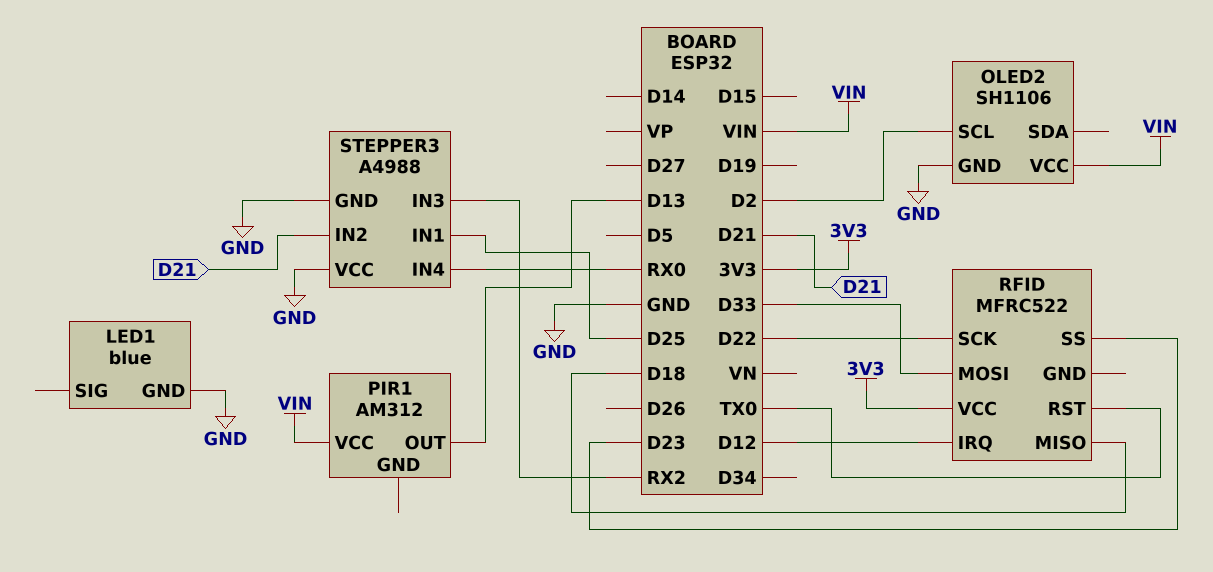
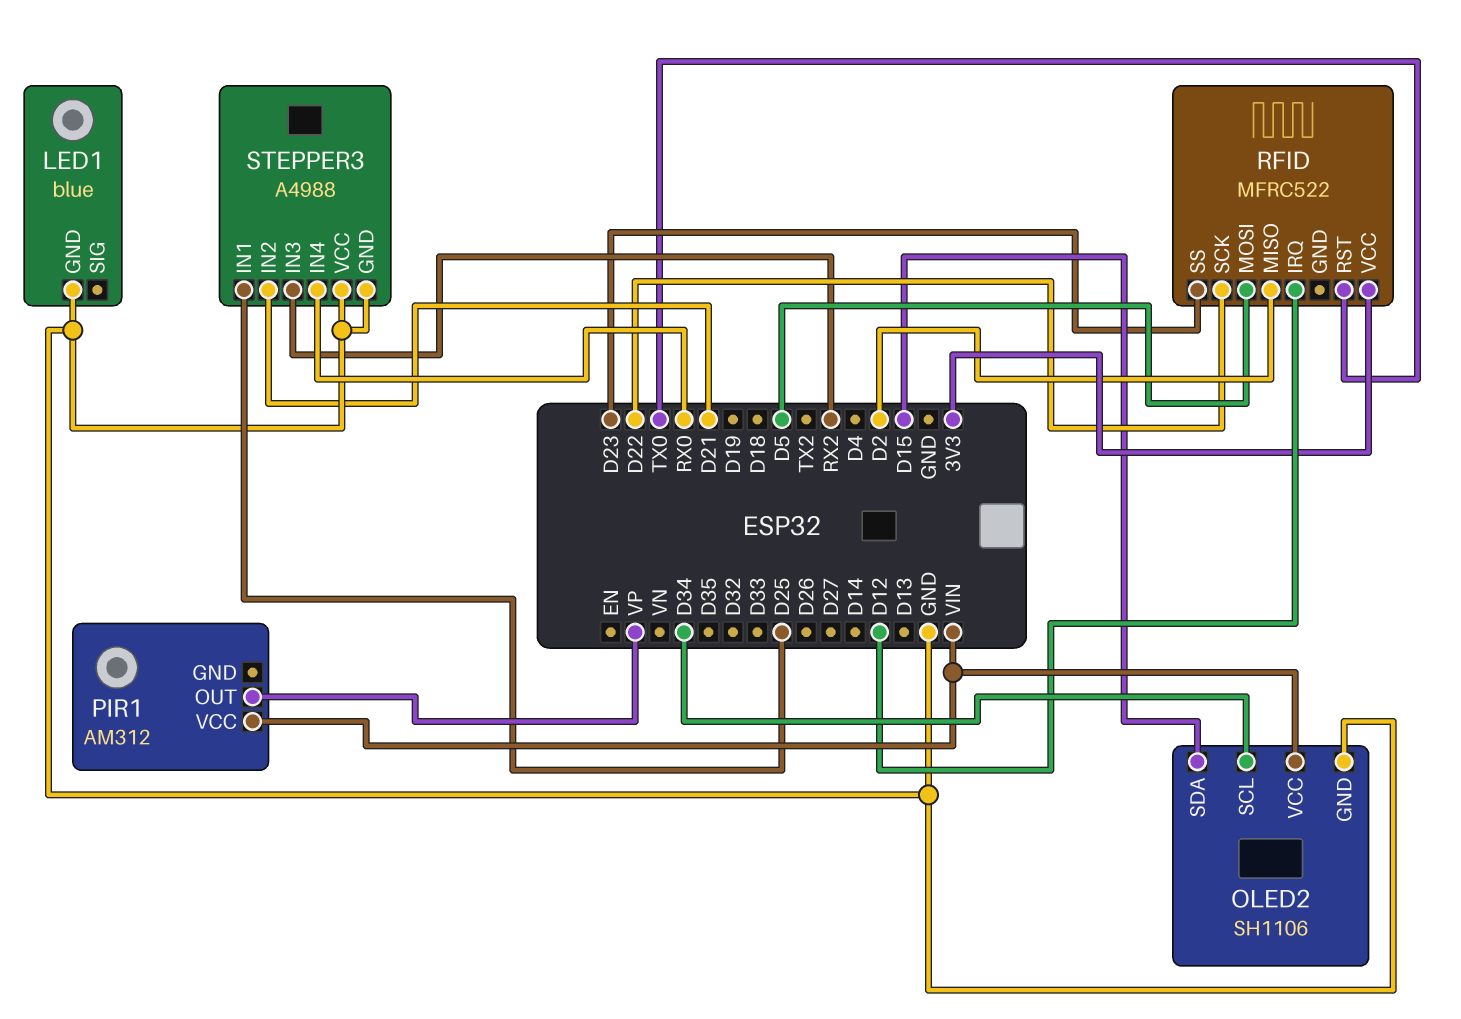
OLED2 pin SCL: D2 -> D34
OLED2 pin SDA: none -> D15
PIR1 pin OUT: D13 -> VP
RFID pin MISO: D18 -> D2
RFID pin MOSI: D33 -> D5

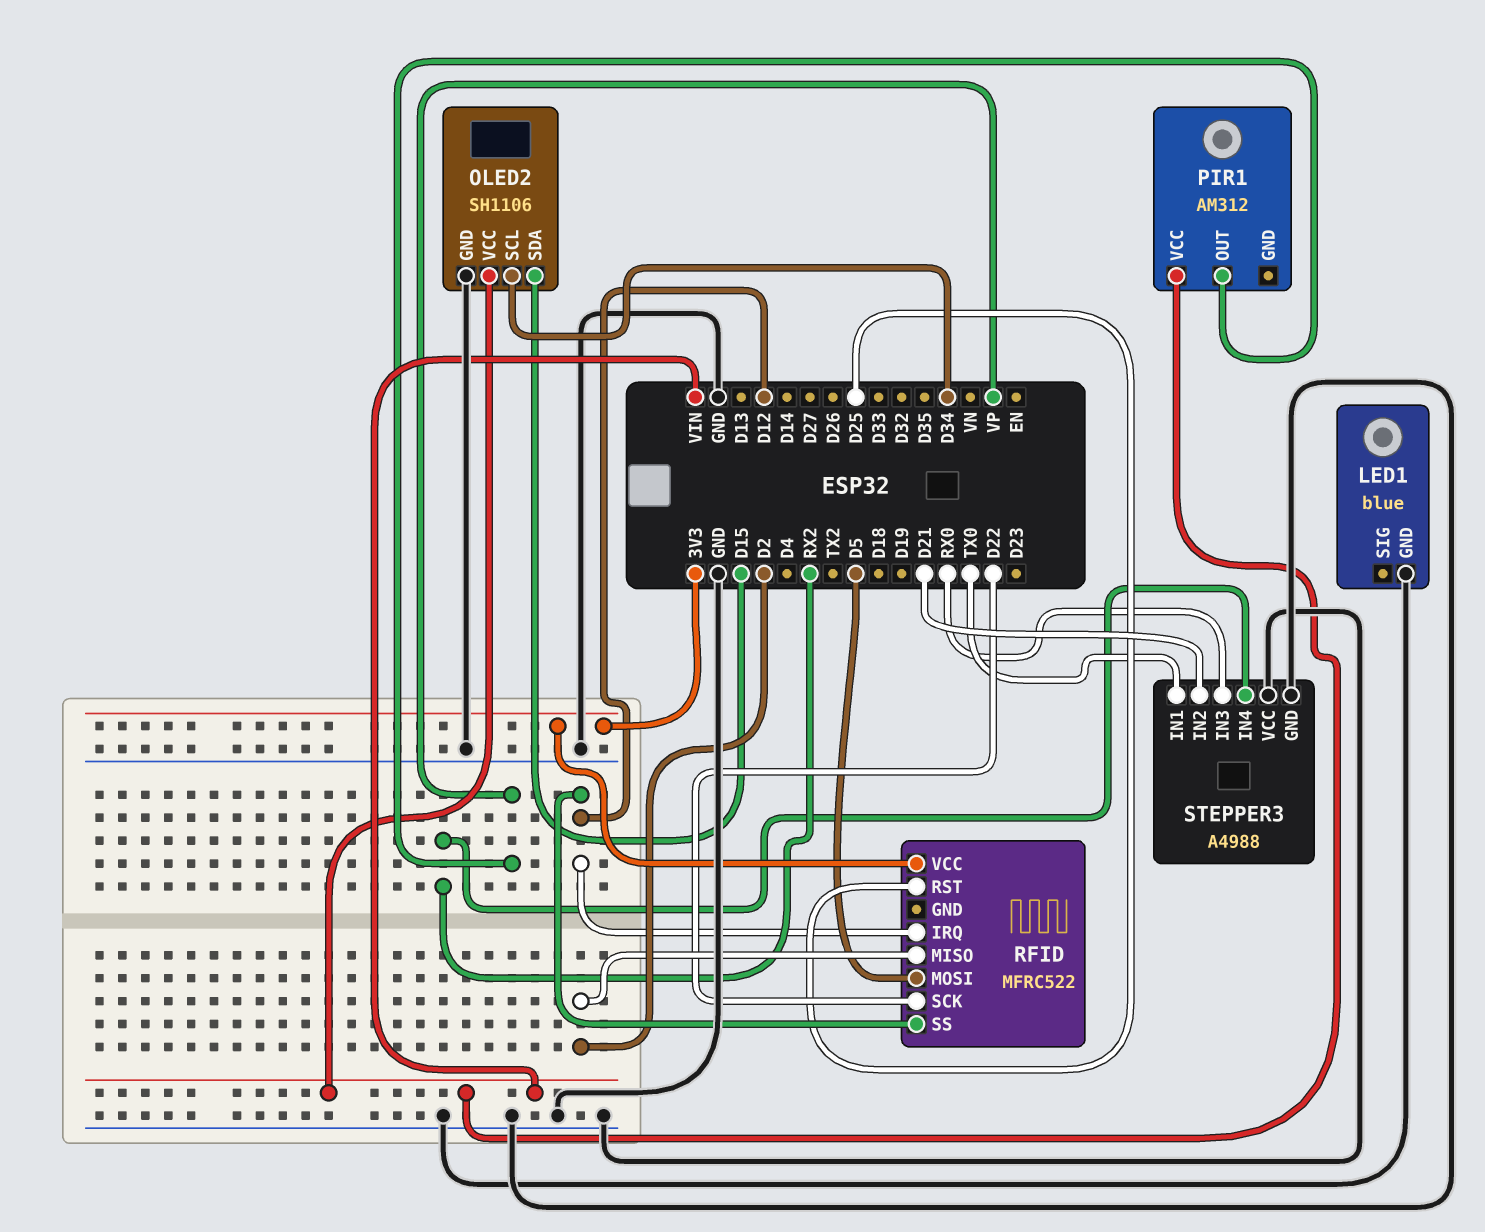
RFID pin RST: TX0 -> D25
RFID pin SS: D23 -> D12
STEPPER3 pin IN1: D25 -> TX0
STEPPER3 pin IN3: RX2 -> RX0
STEPPER3 pin IN4: RX0 -> RX2

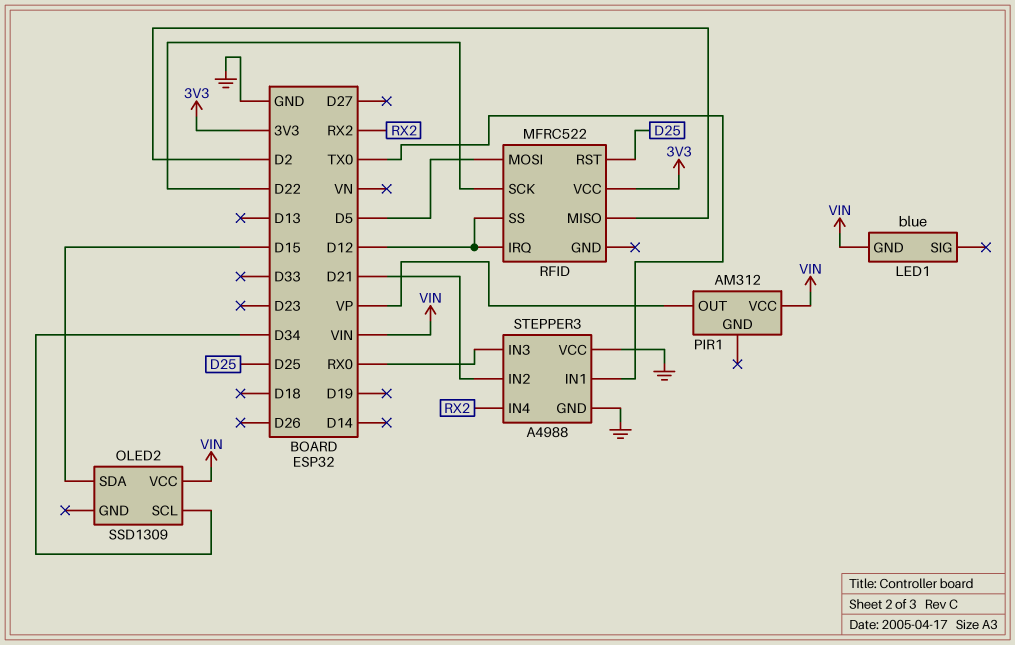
LED1 pin GND: GND -> VIN
OLED2: SH1106 -> SSD1309
OLED2 pin GND: GND -> none

